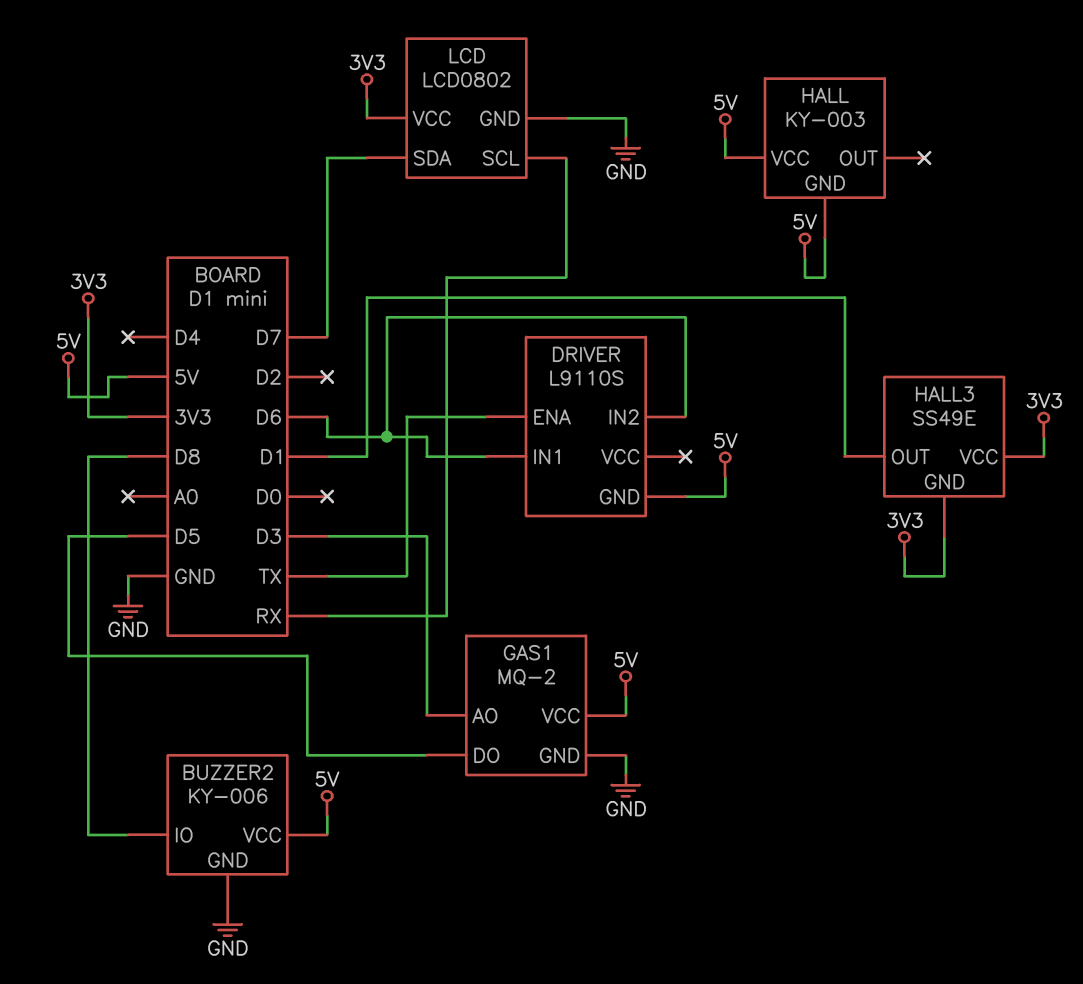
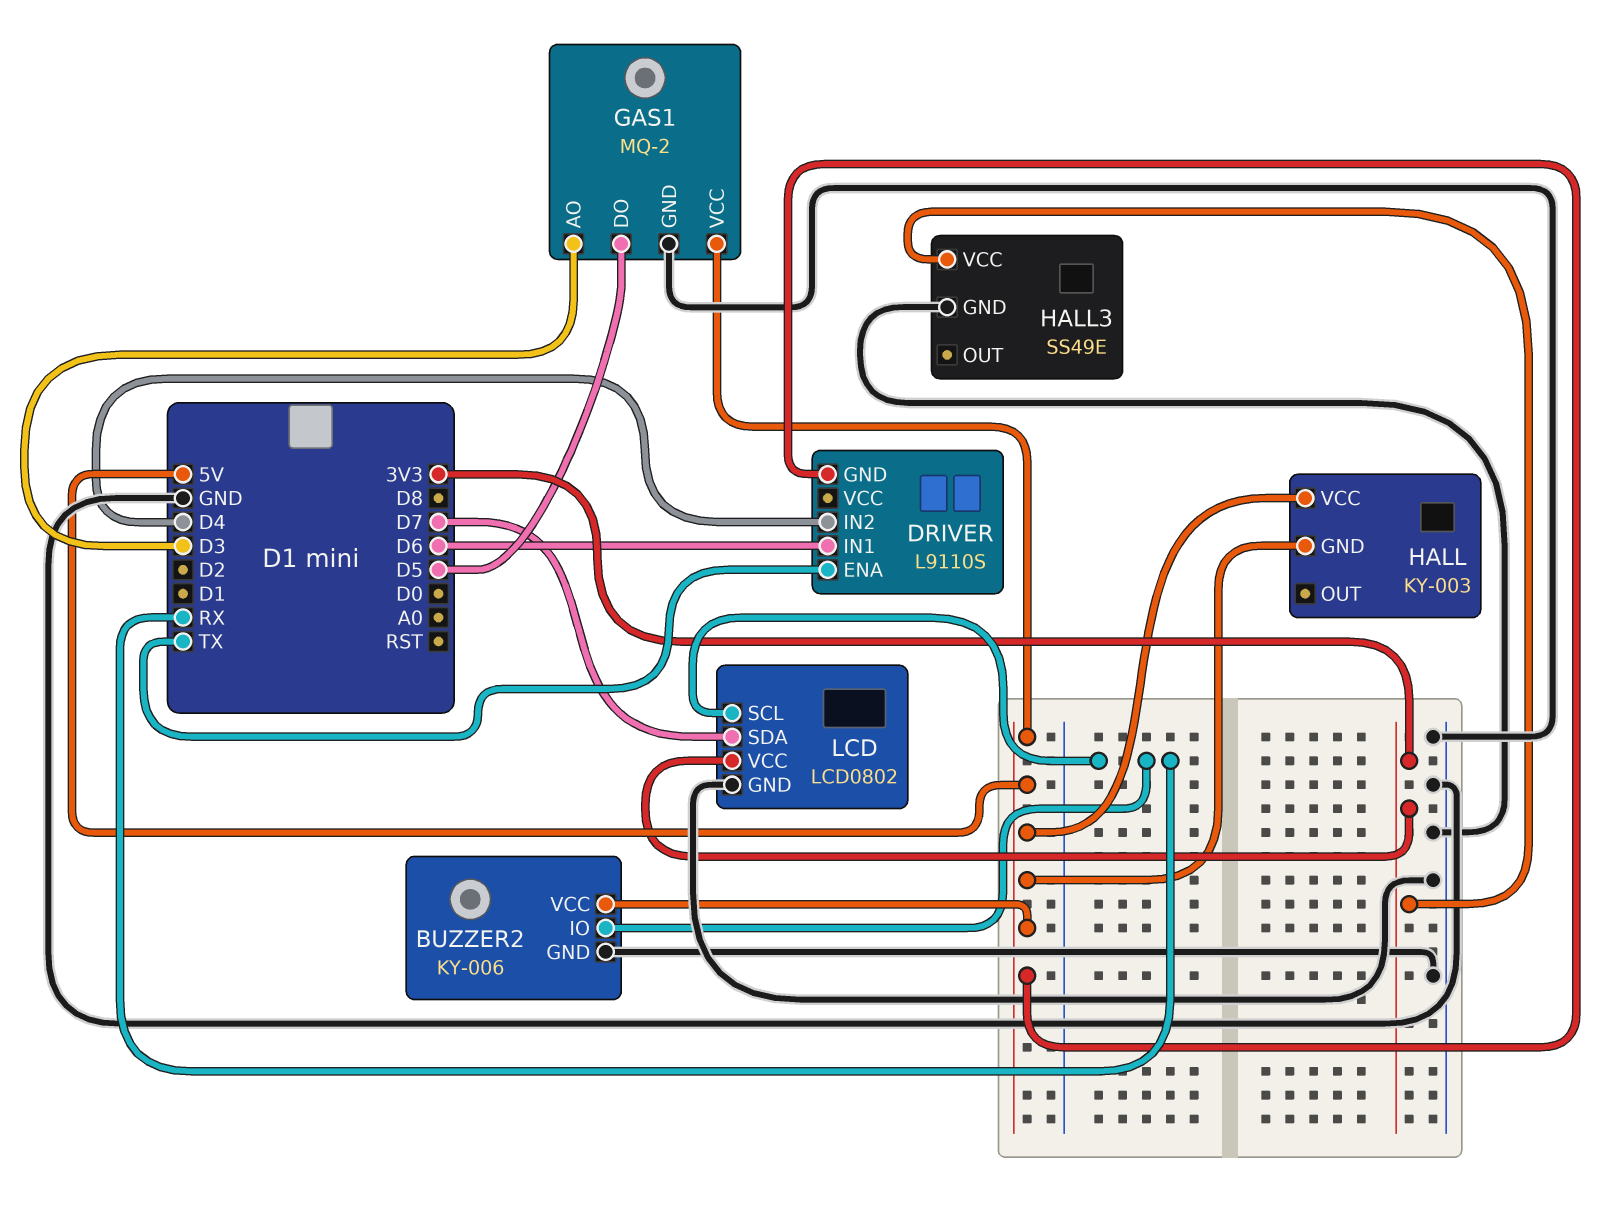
BUZZER2 pin IO: D8 -> RX
DRIVER pin IN2: D6 -> D4
HALL3 pin GND: 3V3 -> GND
HALL3 pin OUT: D1 -> none

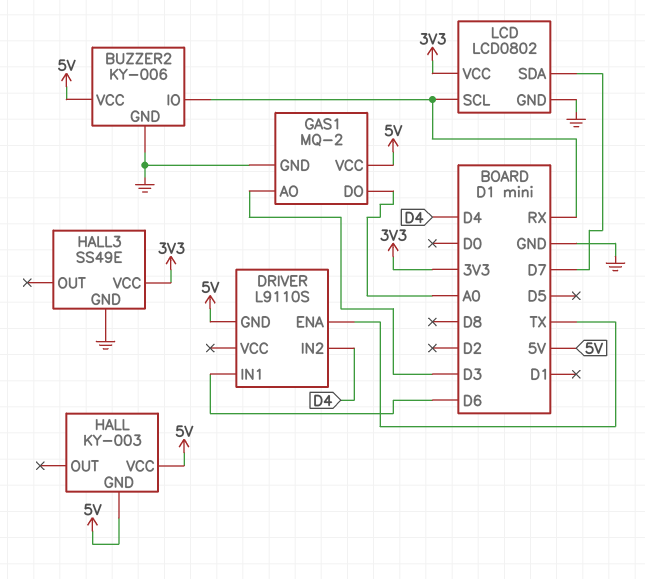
GAS1 pin DO: D5 -> A0

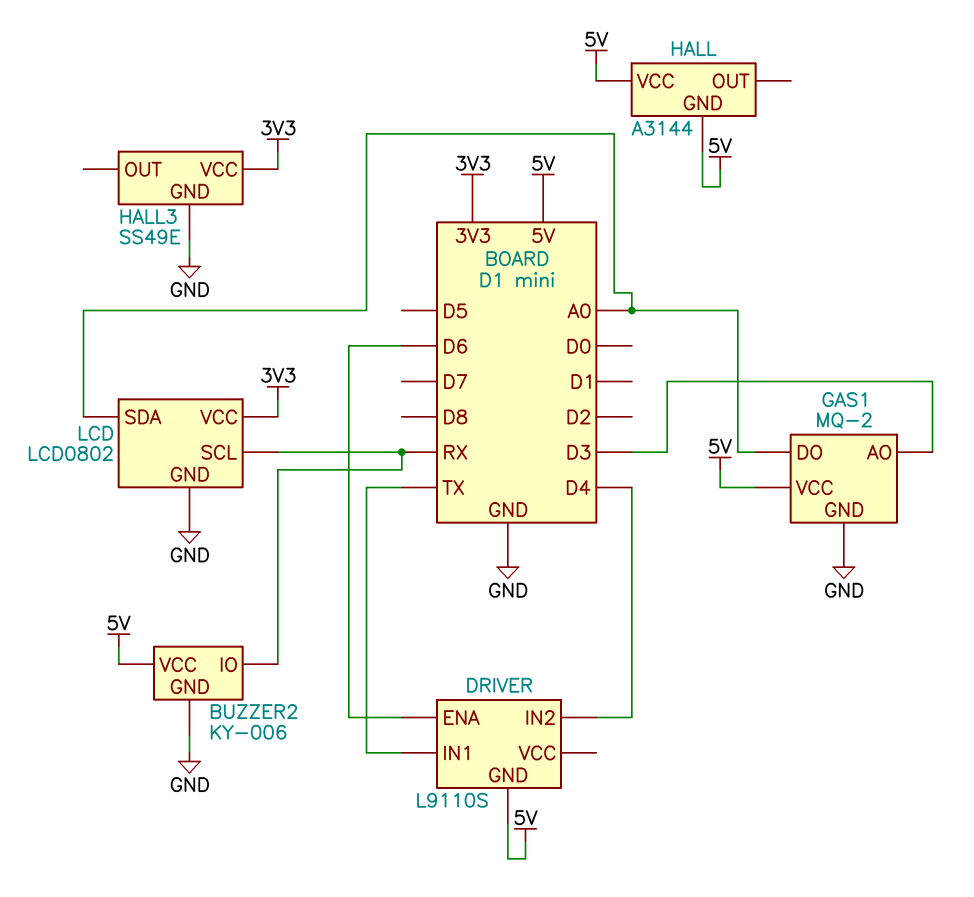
DRIVER pin ENA: TX -> D6
DRIVER pin IN1: D6 -> TX
HALL: KY-003 -> A3144
LCD pin SDA: D7 -> A0

